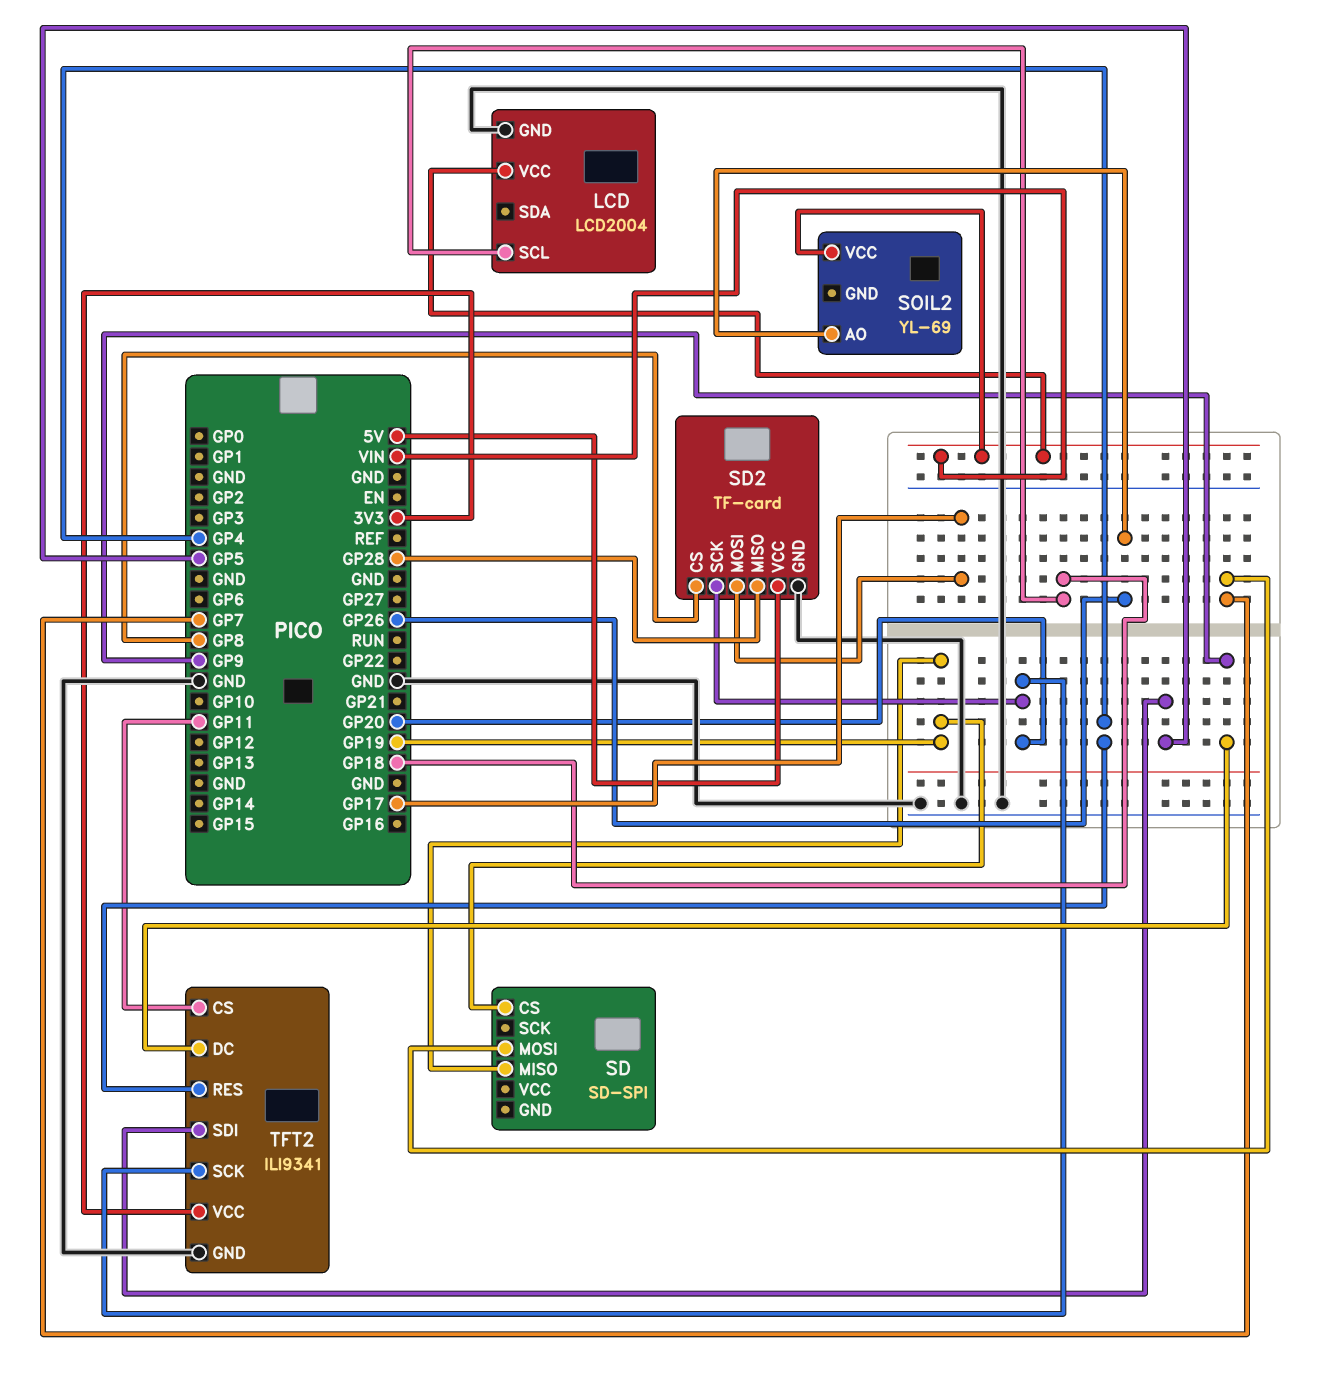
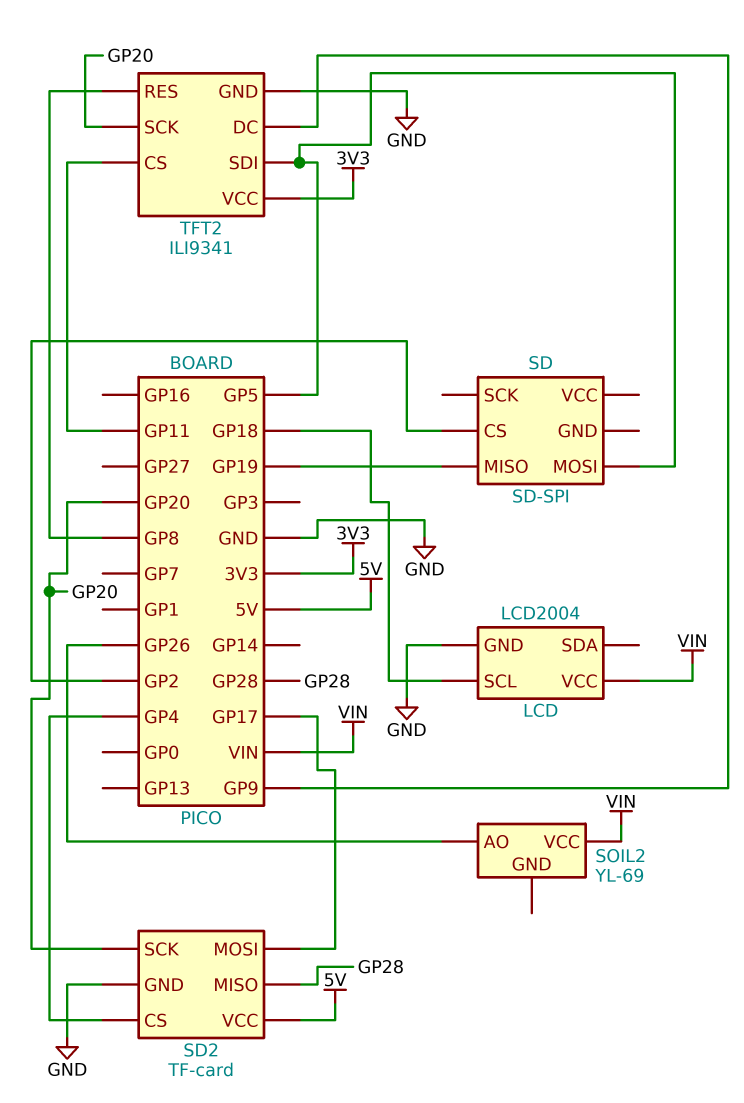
SD pin CS: GP19 -> GP2
SD pin MOSI: GP7 -> GP5
SD2 pin CS: GP8 -> GP4
TFT2 pin RES: GP4 -> GP8

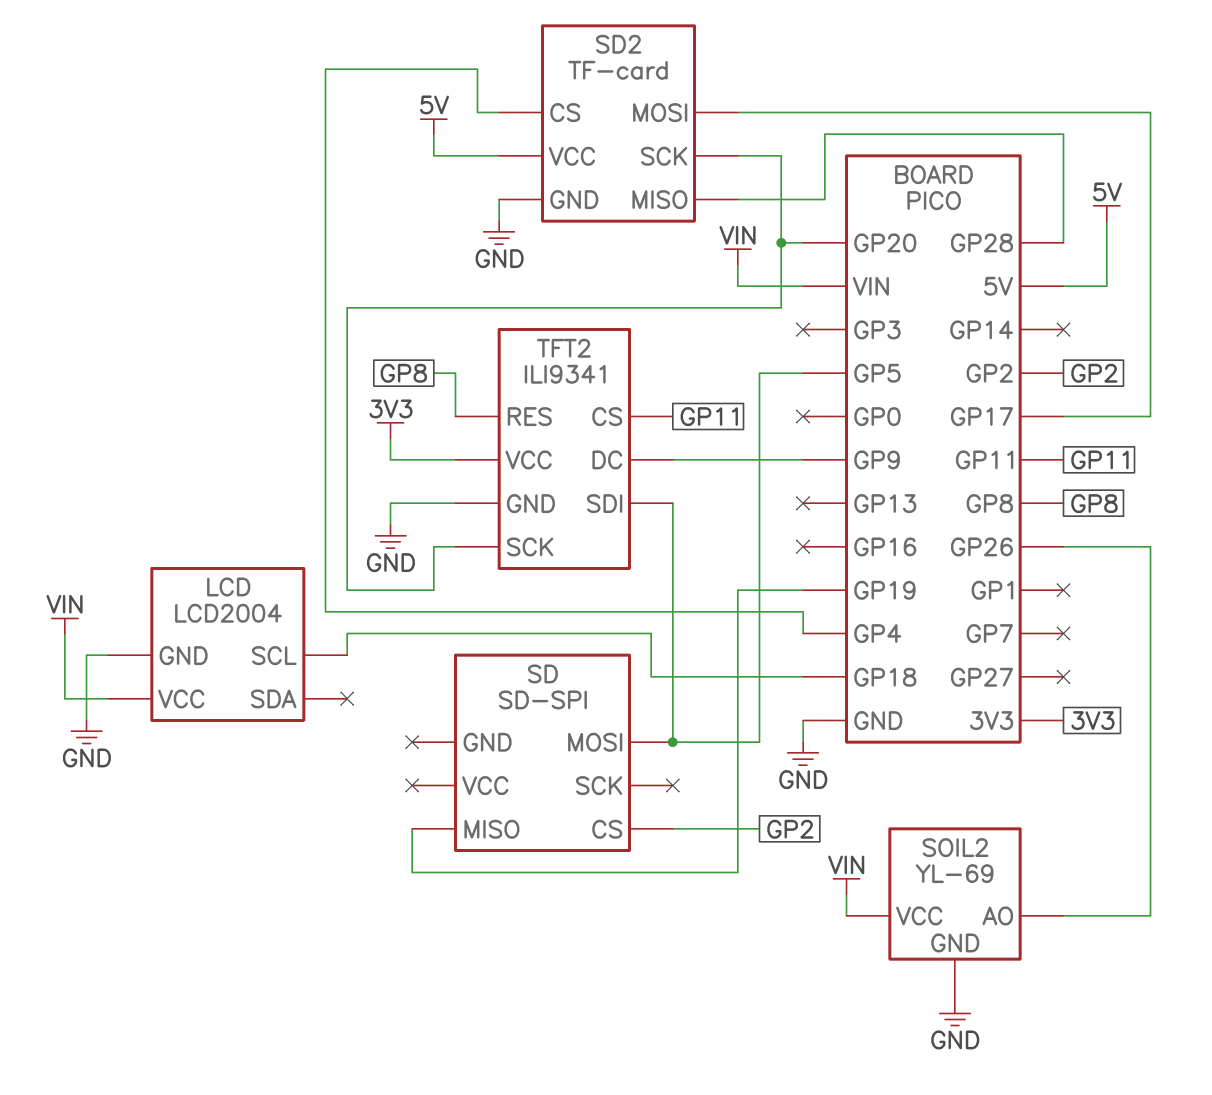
SOIL2 pin GND: none -> GND

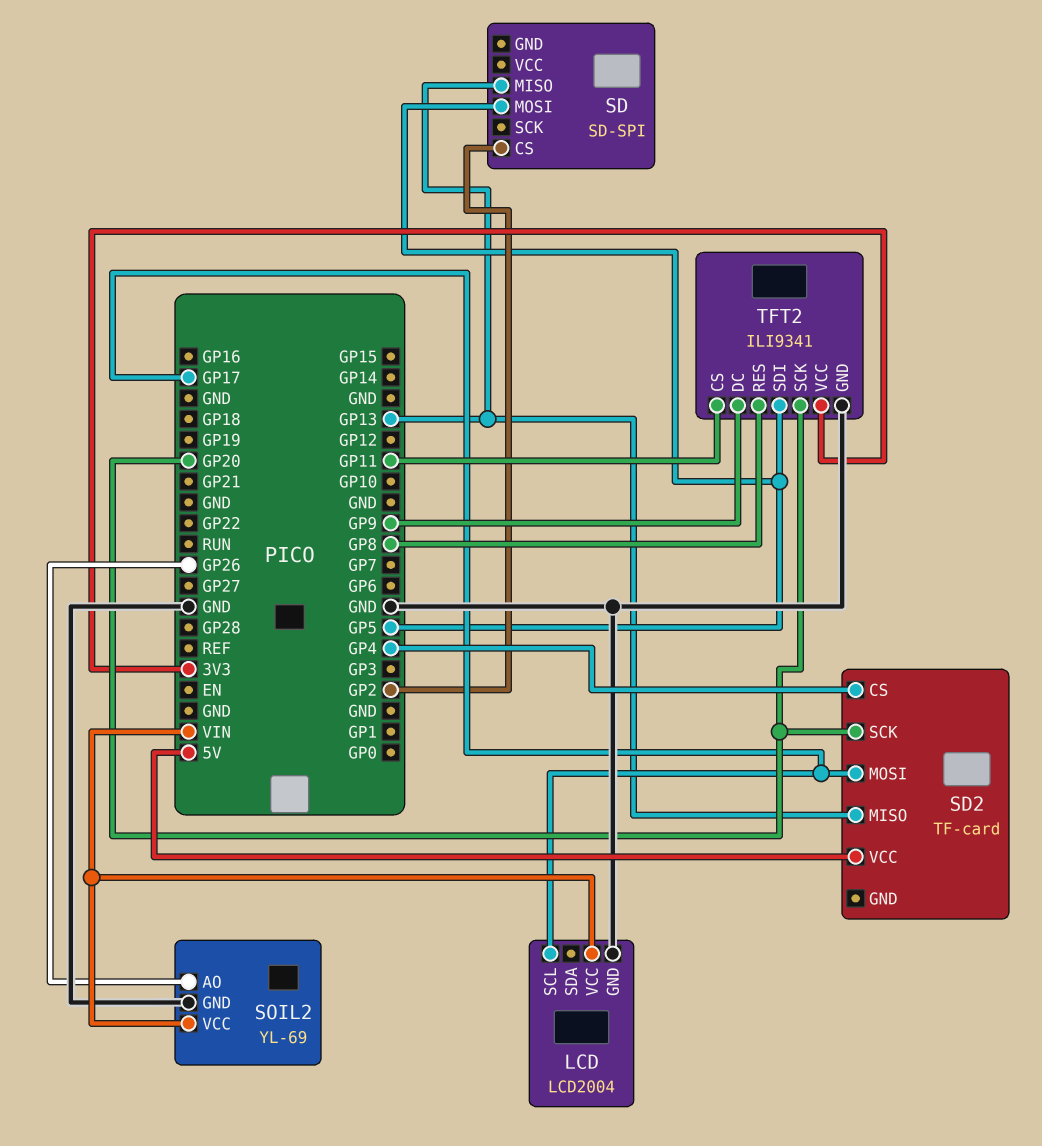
LCD pin SCL: GP18 -> GP17
SD pin MISO: GP19 -> GP13
SD2 pin GND: GND -> none
SD2 pin MISO: GP28 -> GP13

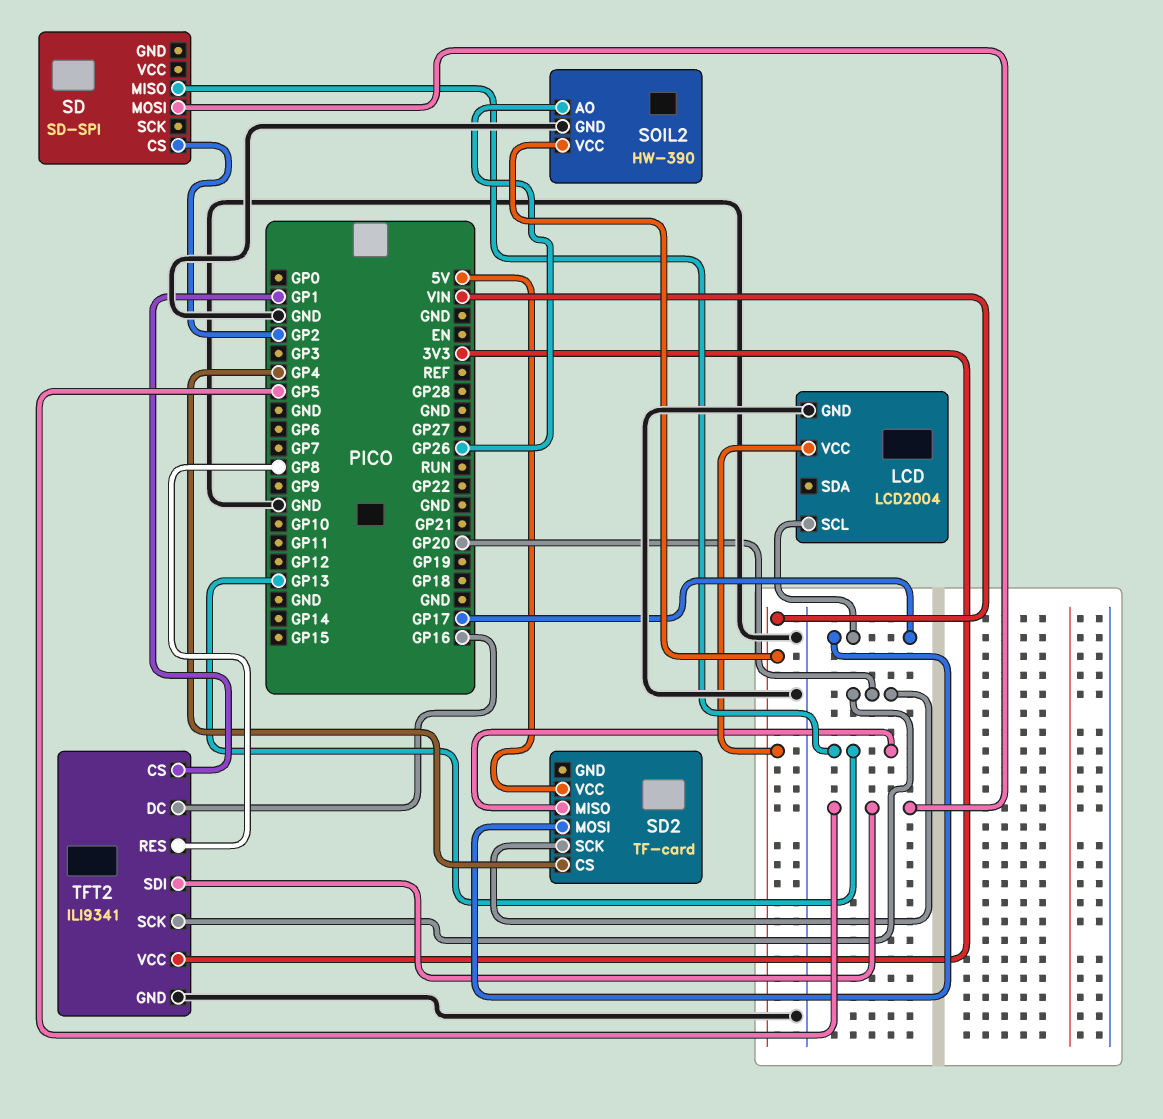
SOIL2: YL-69 -> HW-390
TFT2 pin CS: GP11 -> GP1
TFT2 pin DC: GP9 -> GP16

